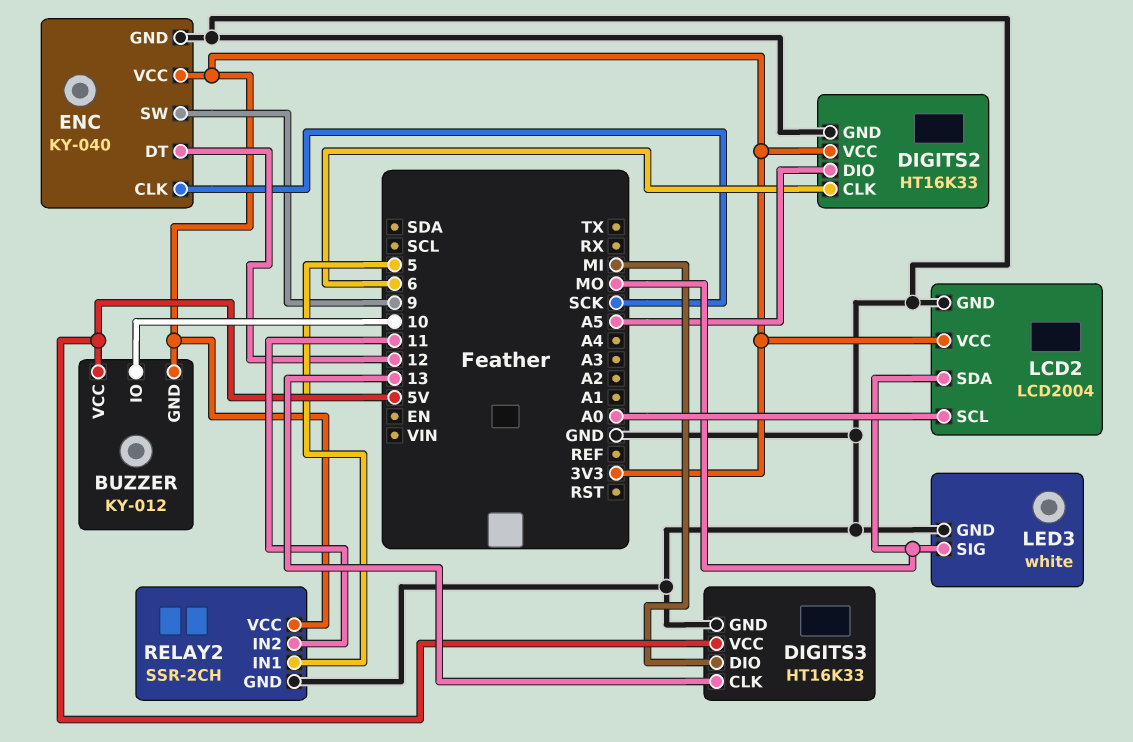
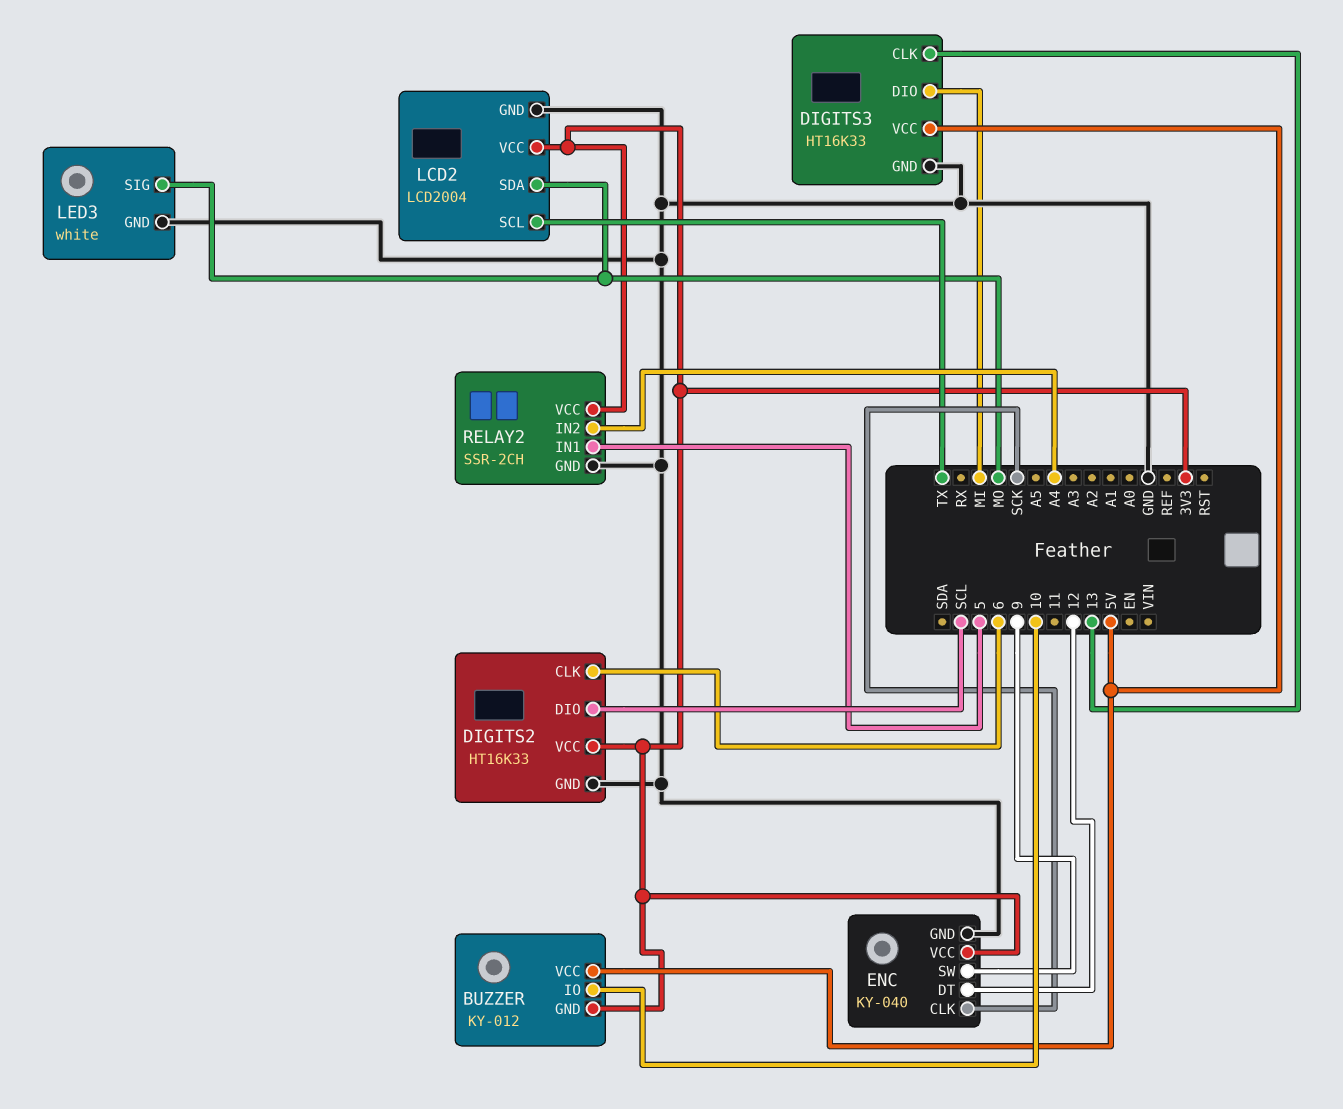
DIGITS2 pin DIO: A5 -> SCL
LCD2 pin SCL: A0 -> TX
RELAY2 pin IN2: 11 -> A4

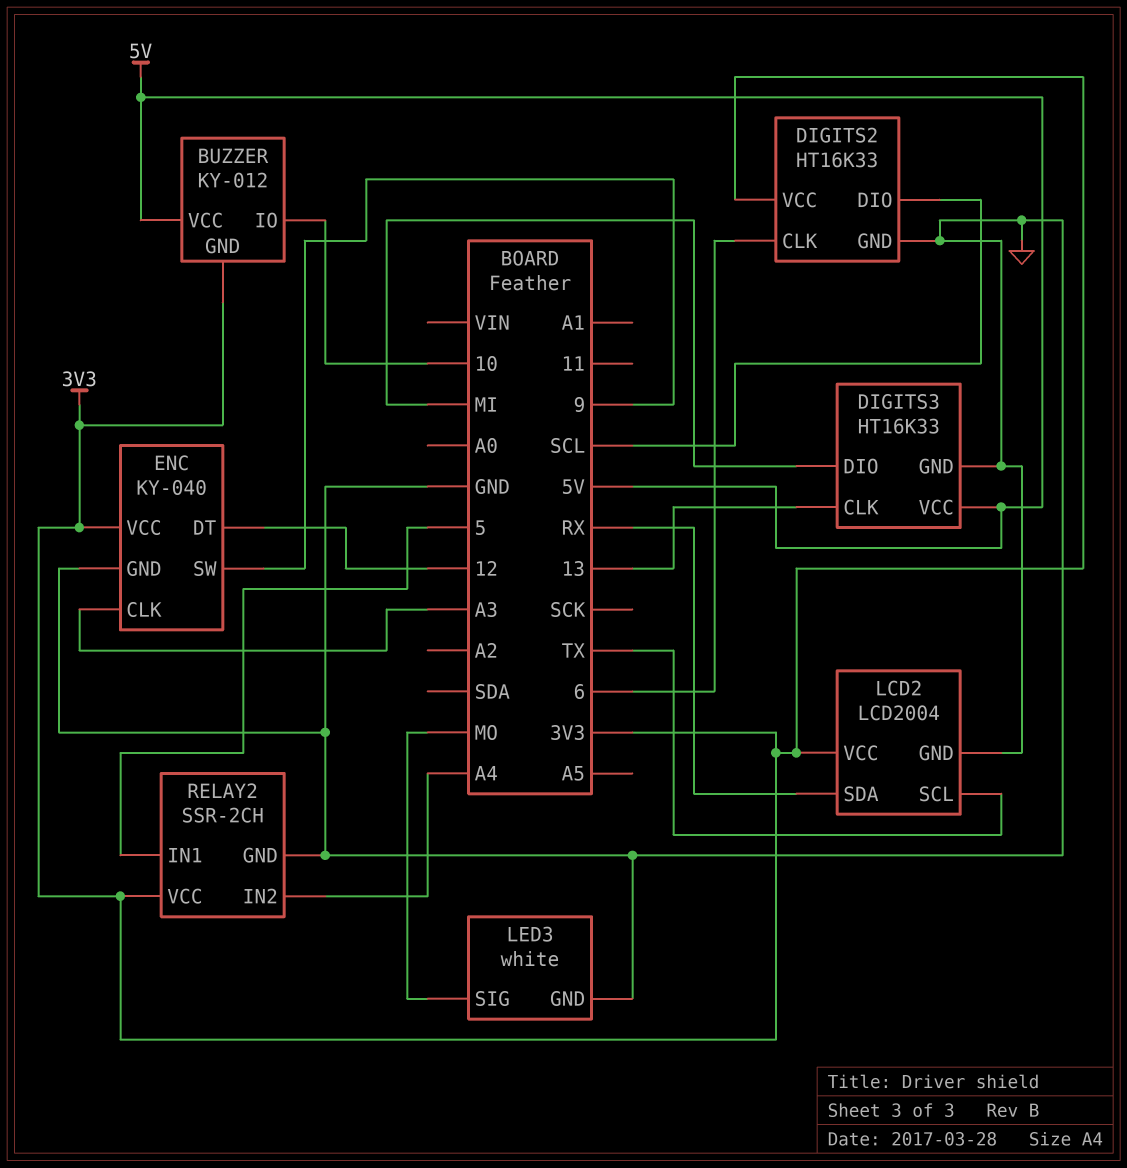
ENC pin CLK: SCK -> A3
LCD2 pin SDA: MO -> RX

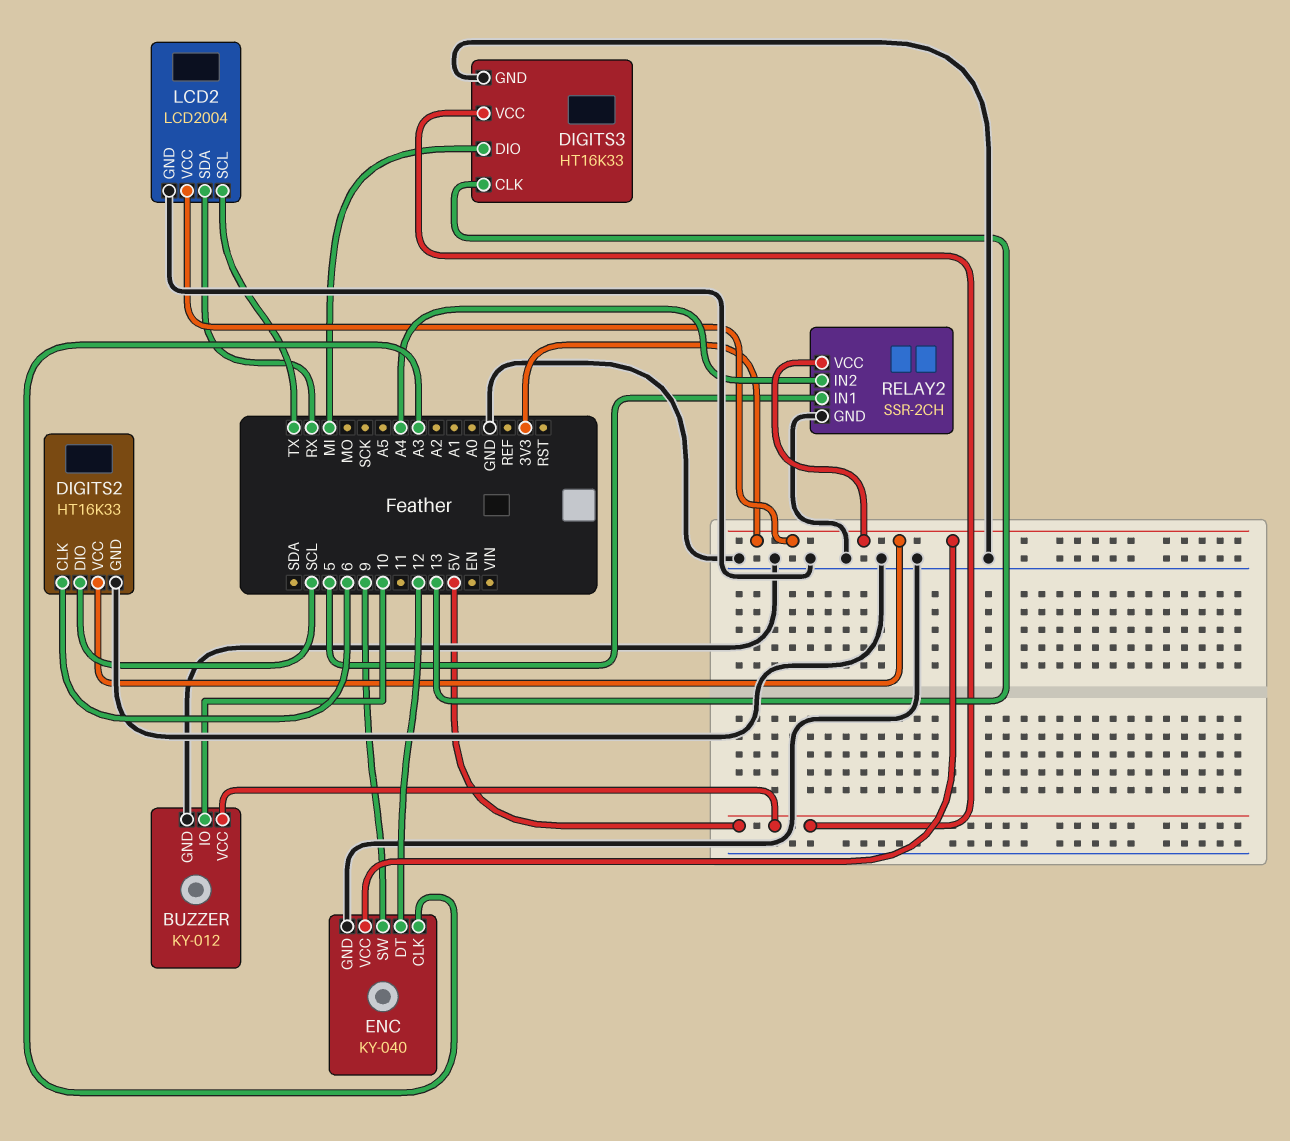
BUZZER pin GND: 3V3 -> GND
LED3: white -> none
LED3 pin GND: GND -> none
LED3 pin SIG: MO -> none

